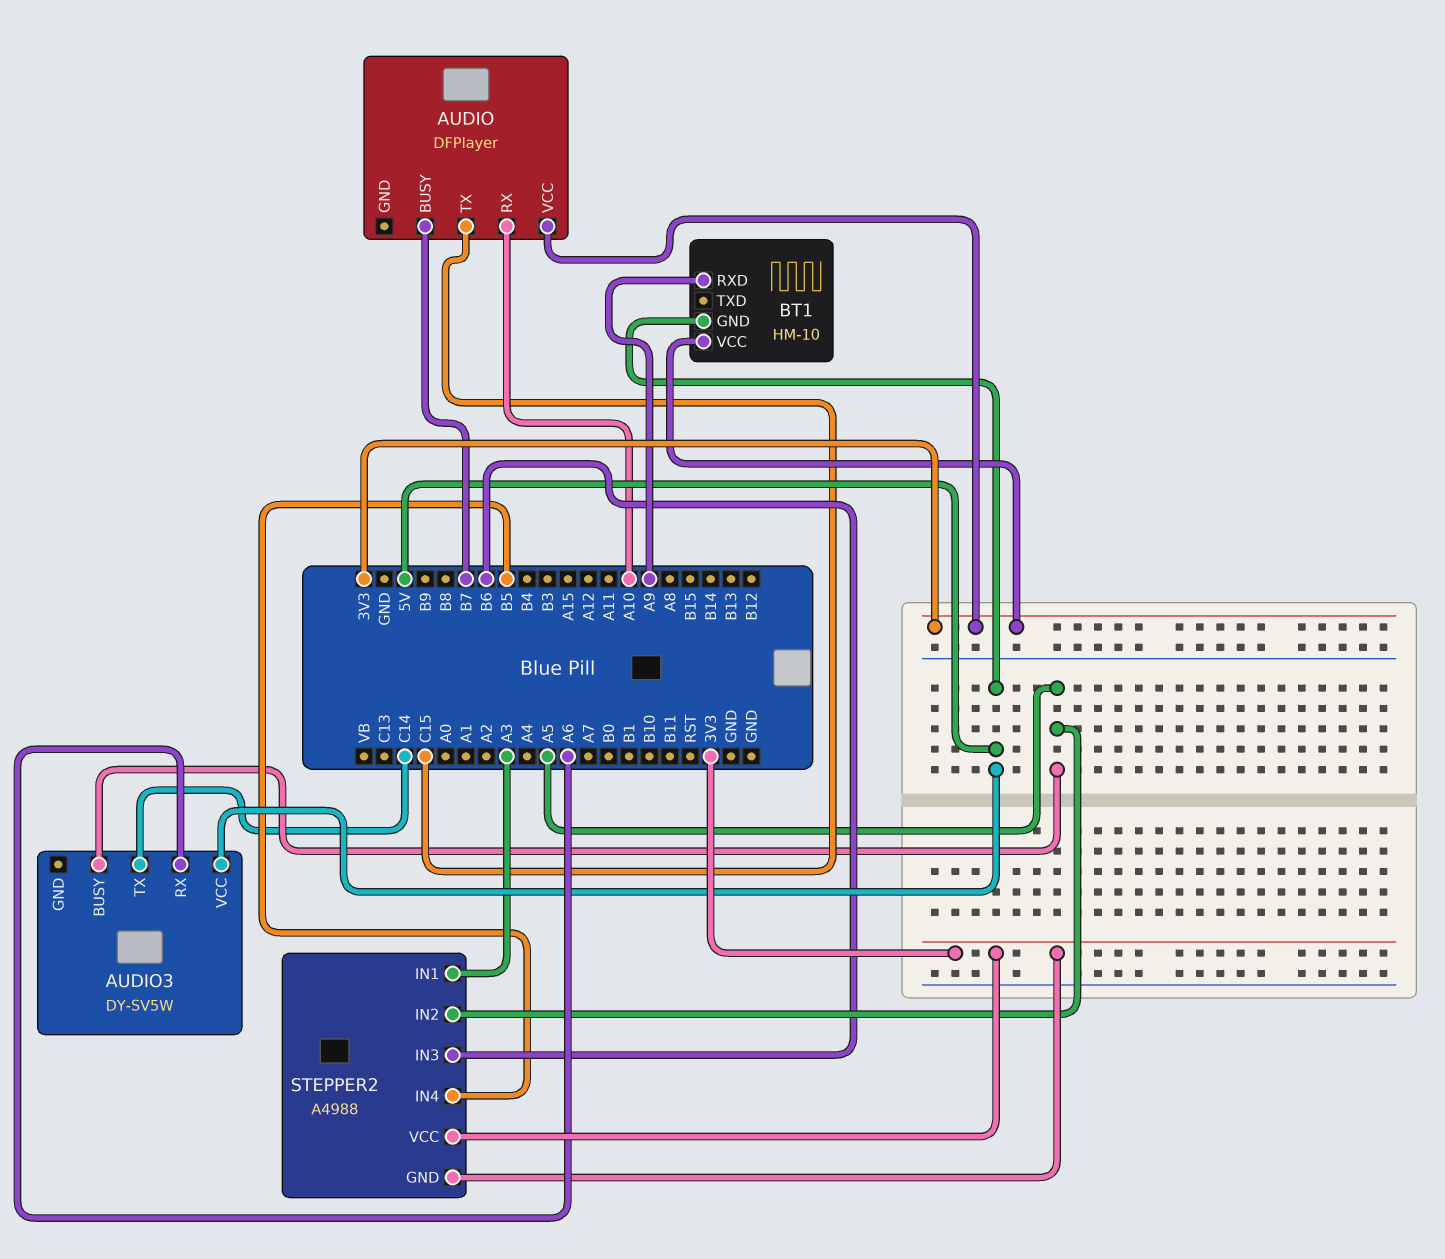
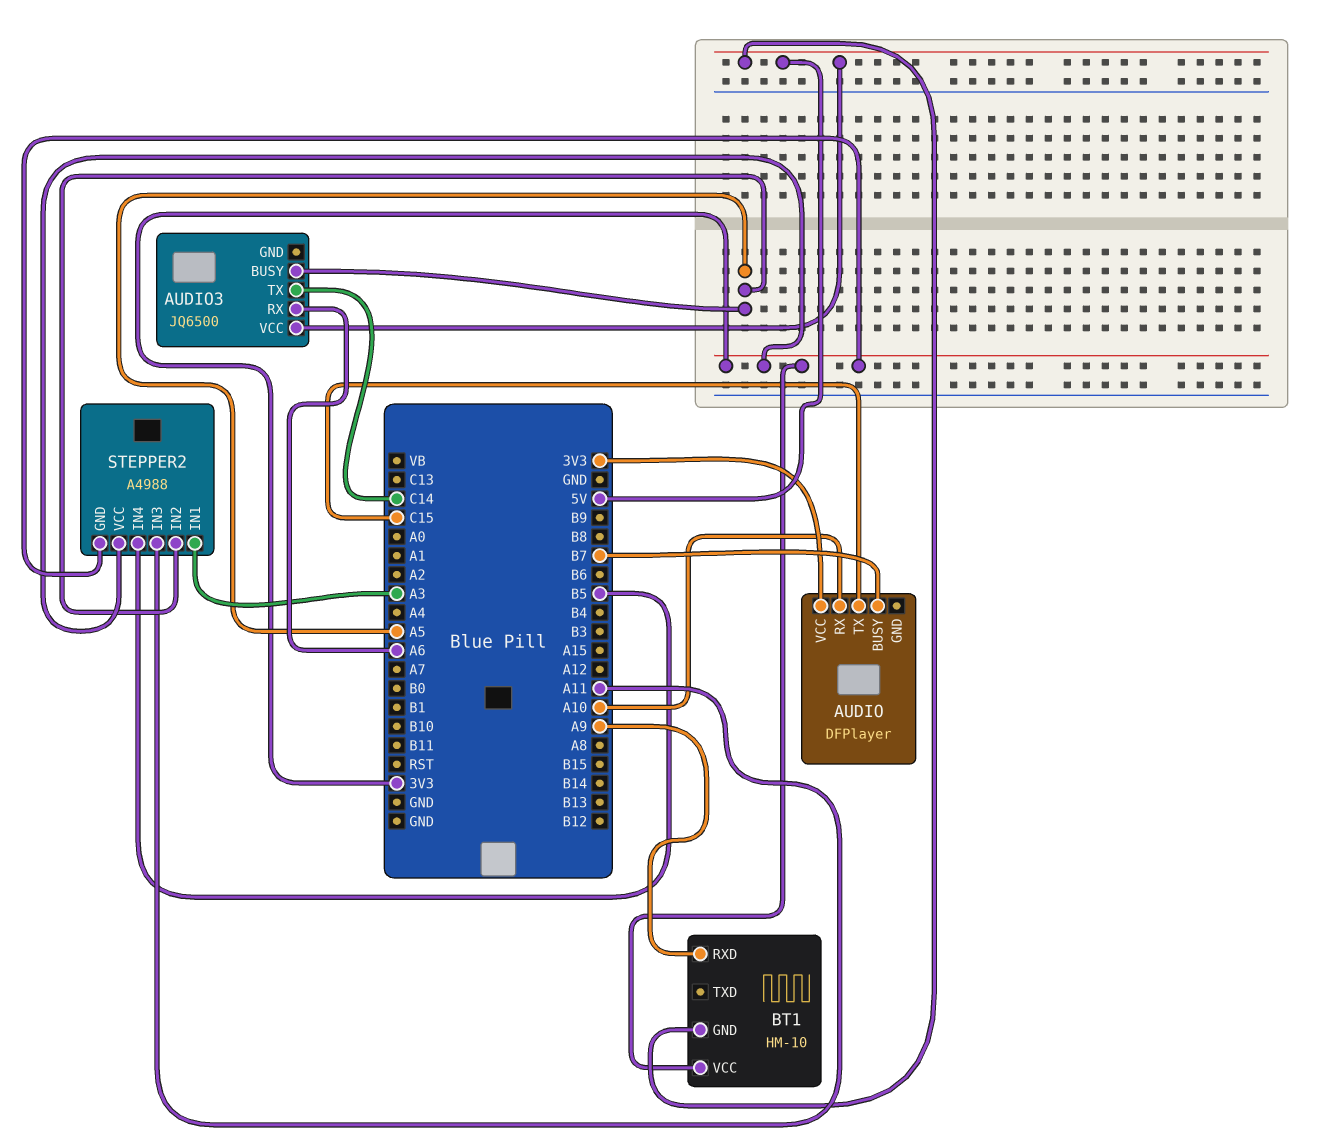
AUDIO3: DY-SV5W -> JQ6500
STEPPER2 pin IN3: B6 -> A11

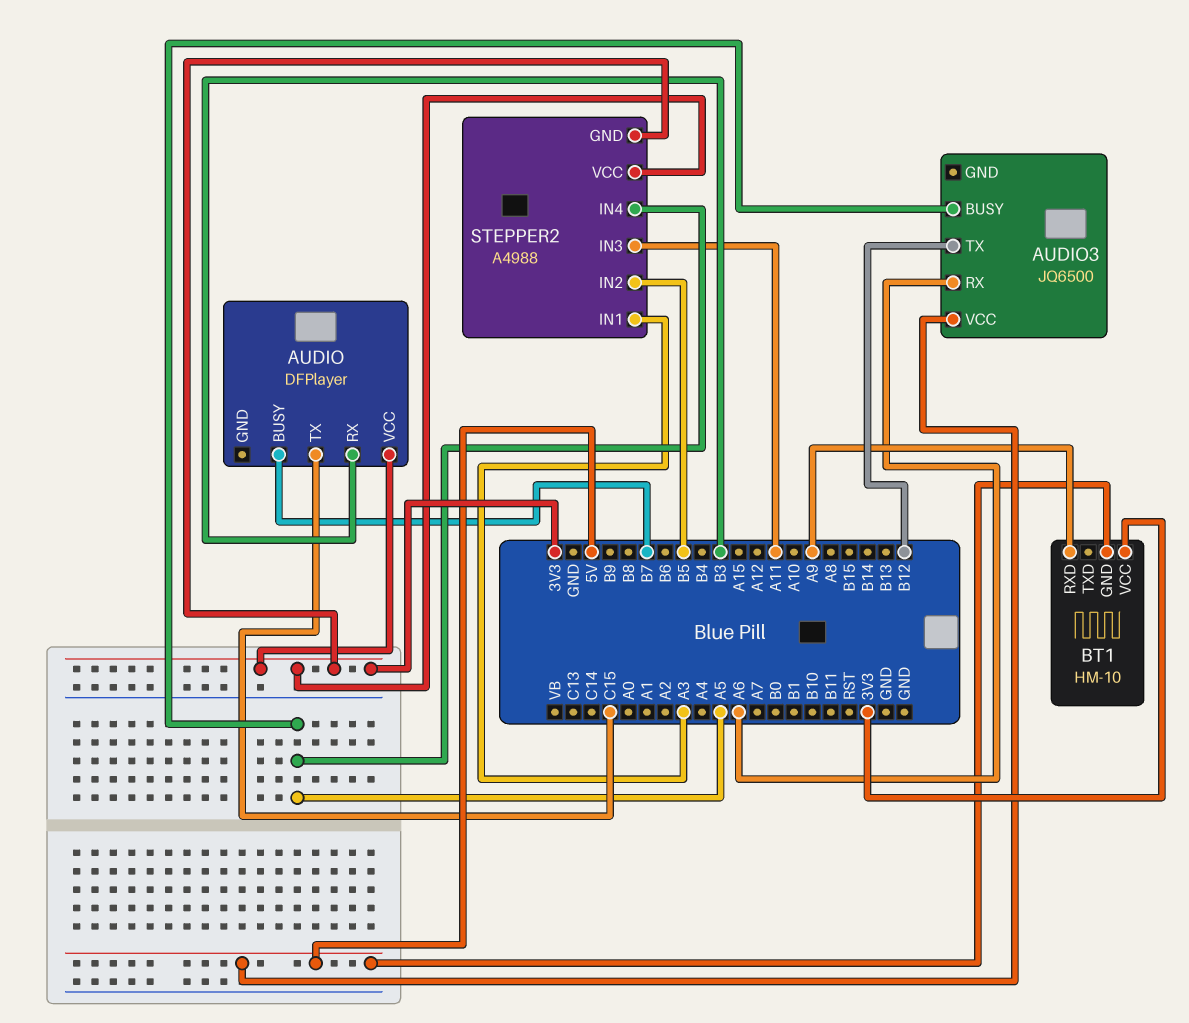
AUDIO pin RX: A10 -> B3
AUDIO3 pin TX: C14 -> B12
STEPPER2 pin IN2: A5 -> B5
STEPPER2 pin IN4: B5 -> A5

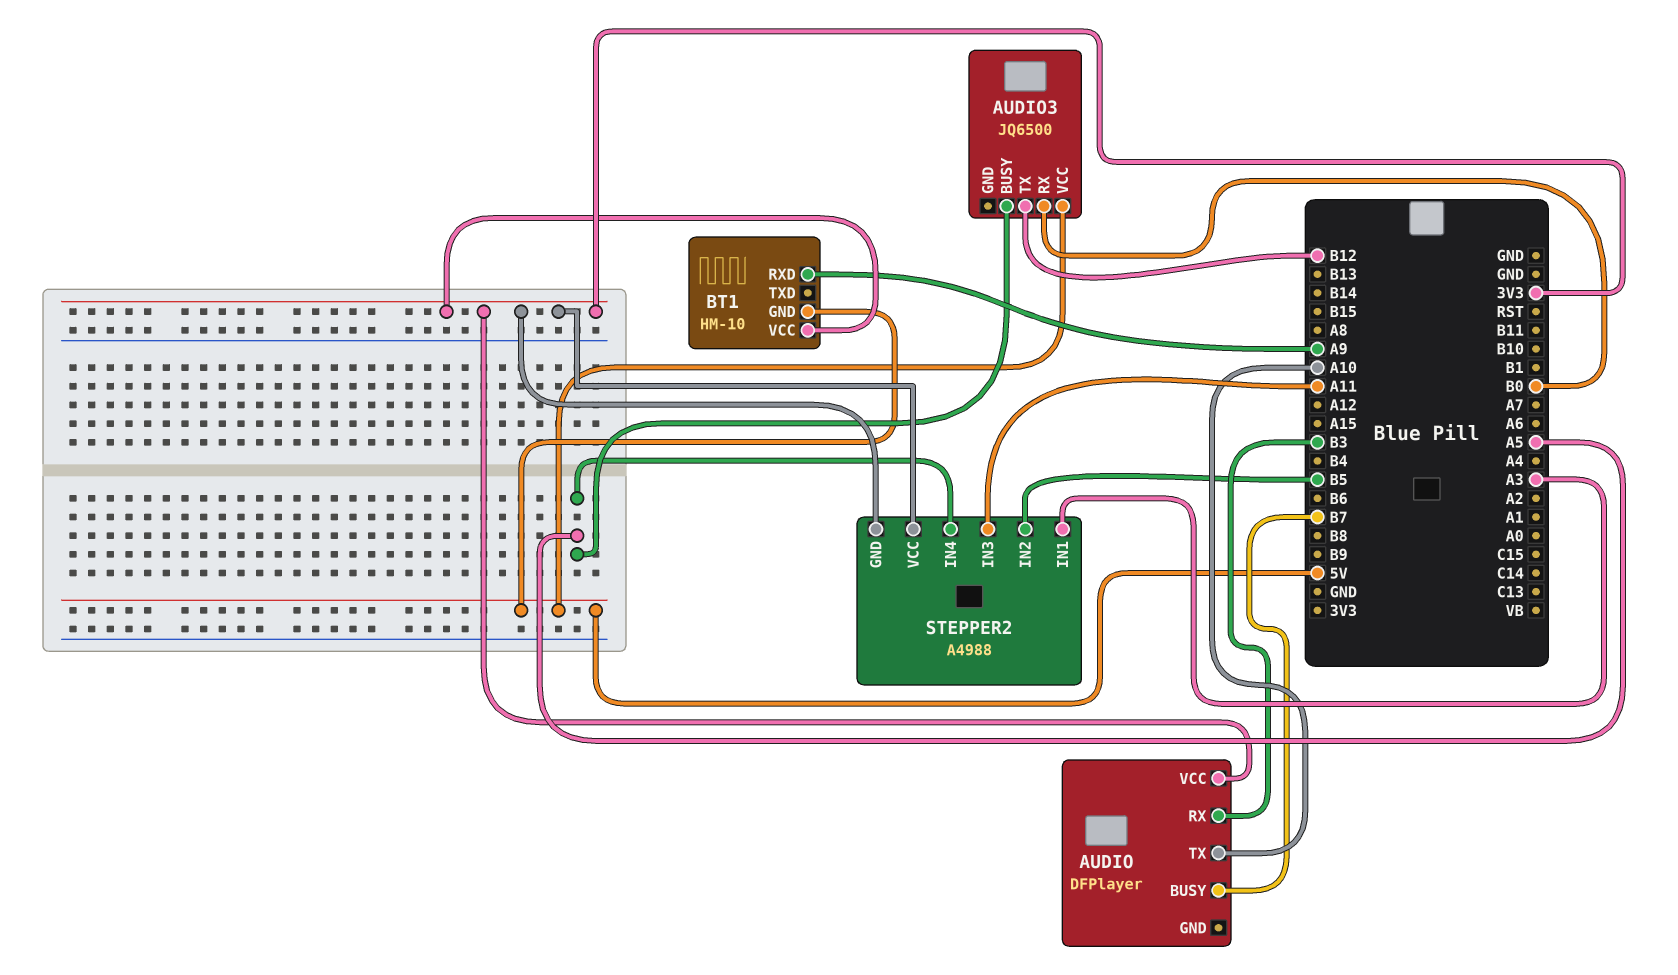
AUDIO pin TX: C15 -> A10
AUDIO3 pin RX: A6 -> B0

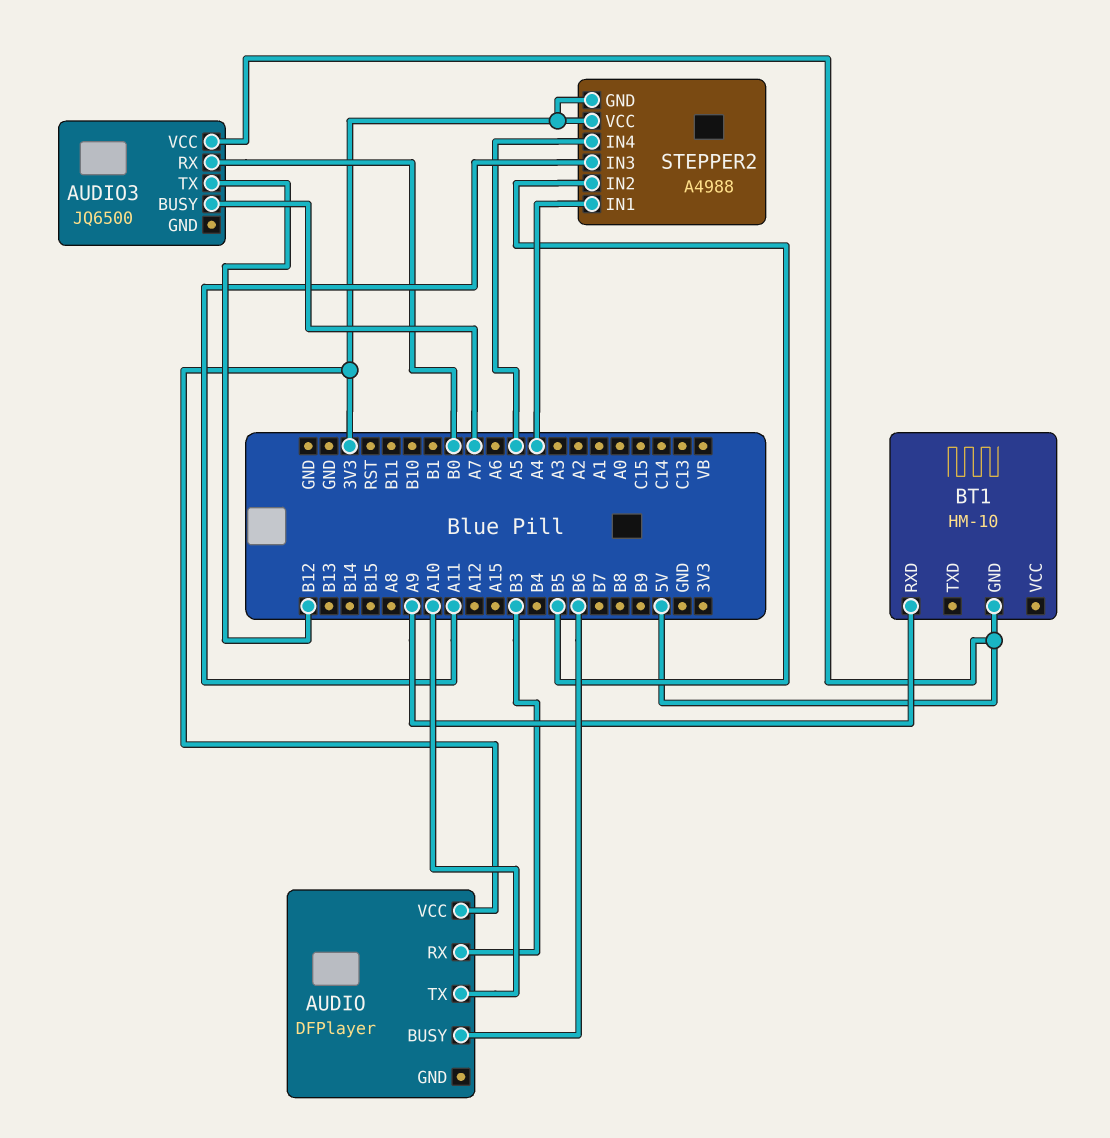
AUDIO pin BUSY: B7 -> B6
AUDIO3 pin BUSY: A5 -> A7
BT1 pin VCC: 3V3 -> none
STEPPER2 pin IN1: A3 -> A4

